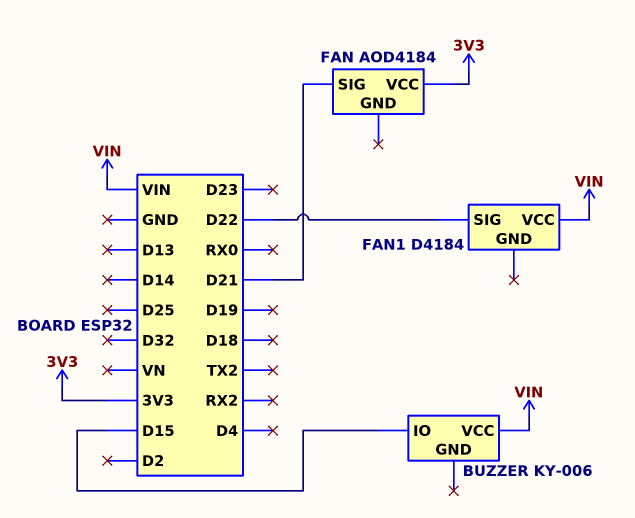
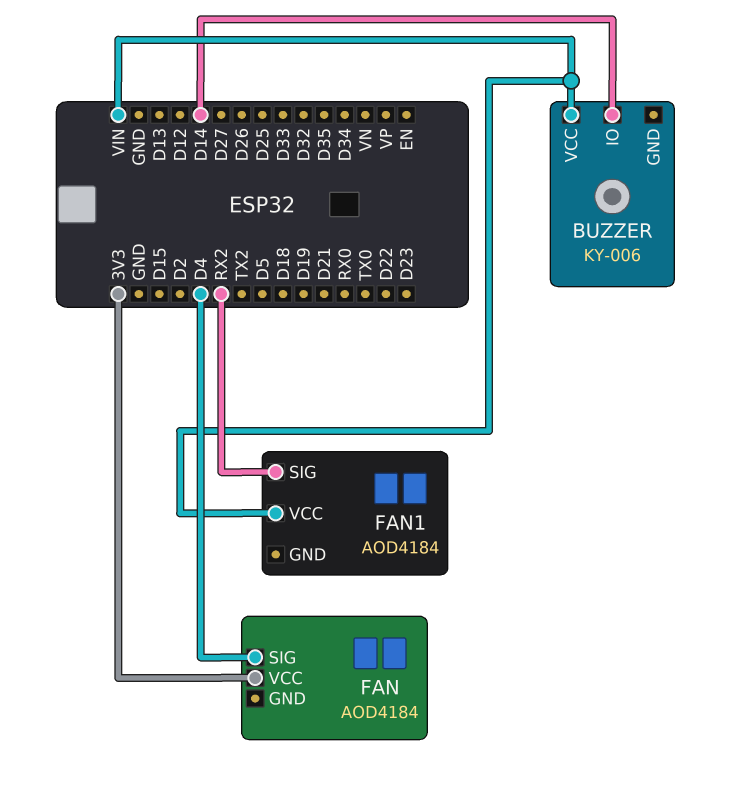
BUZZER pin IO: D15 -> D14
FAN pin SIG: D21 -> D4
FAN1: D4184 -> AOD4184
FAN1 pin SIG: D22 -> RX2

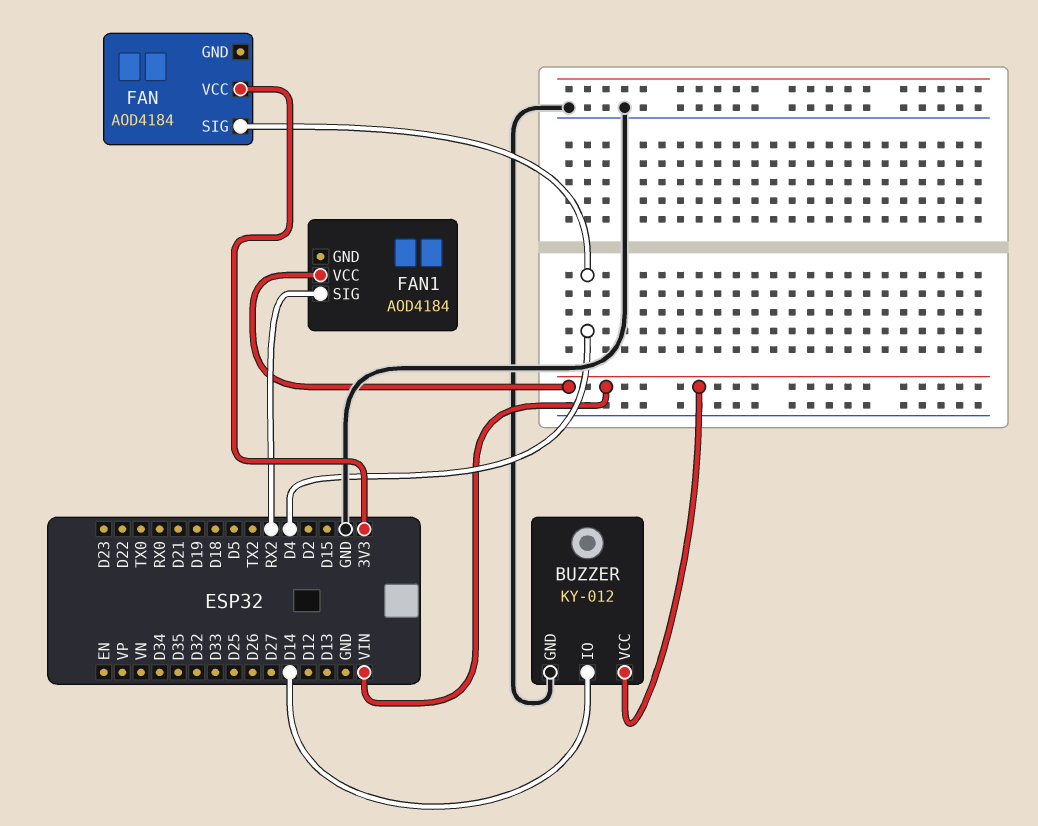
BUZZER: KY-006 -> KY-012
BUZZER pin GND: none -> GND

